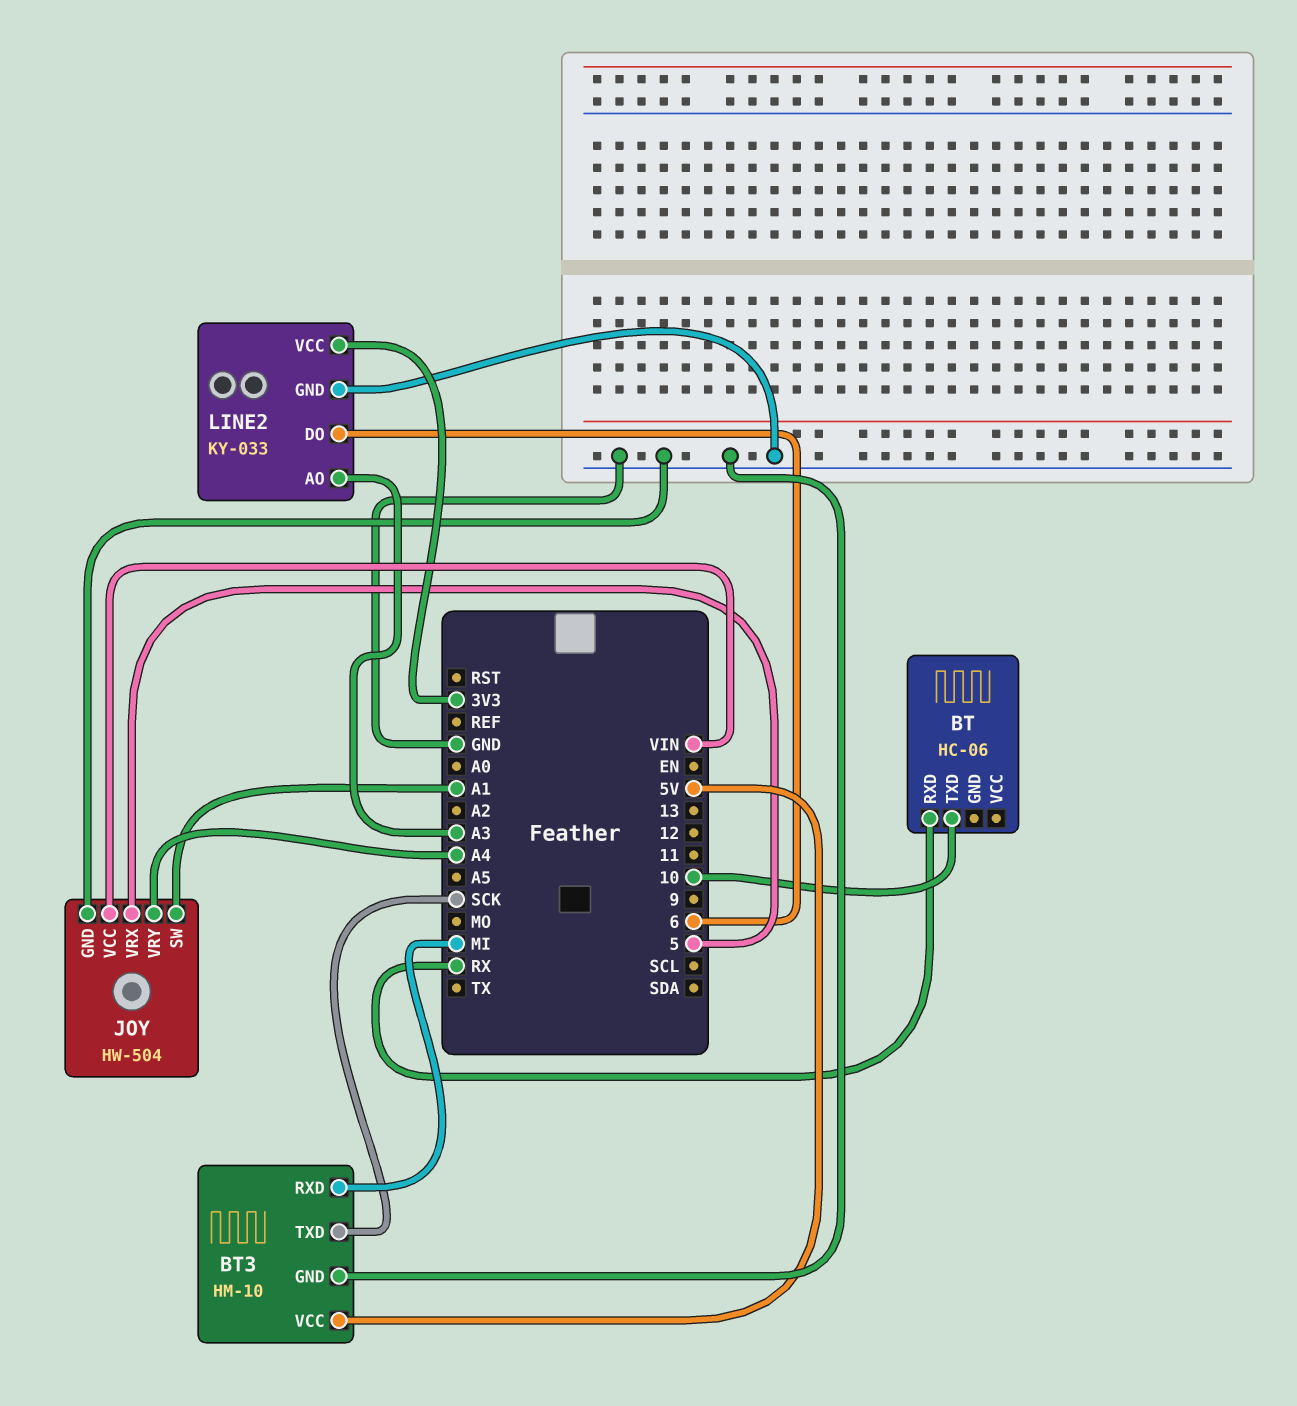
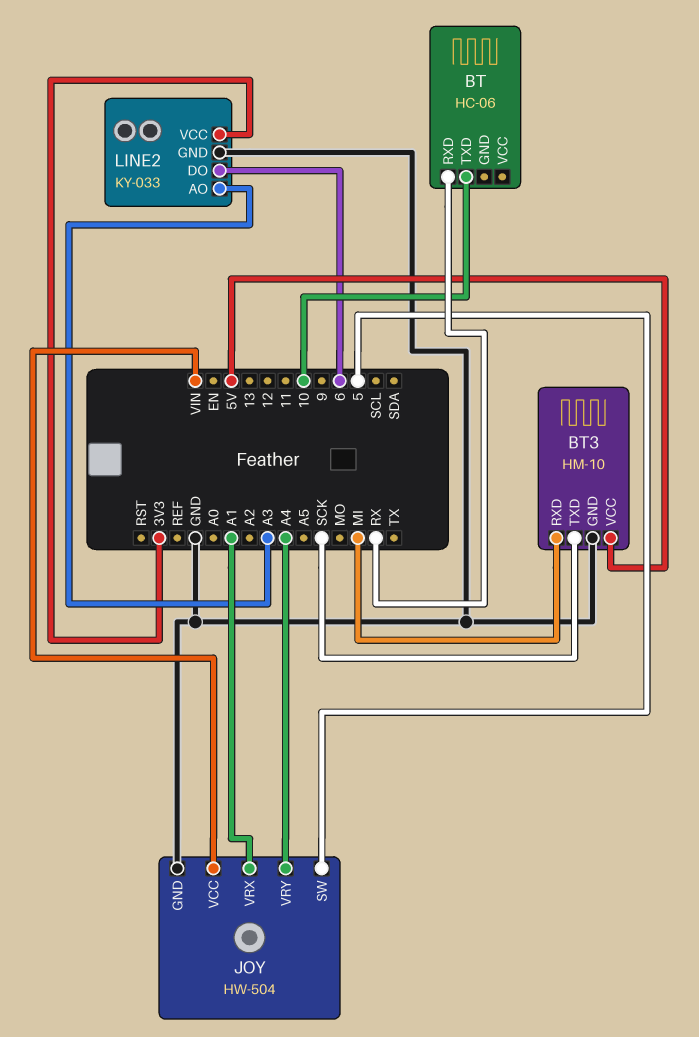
JOY pin SW: A1 -> 5
JOY pin VRX: 5 -> A1

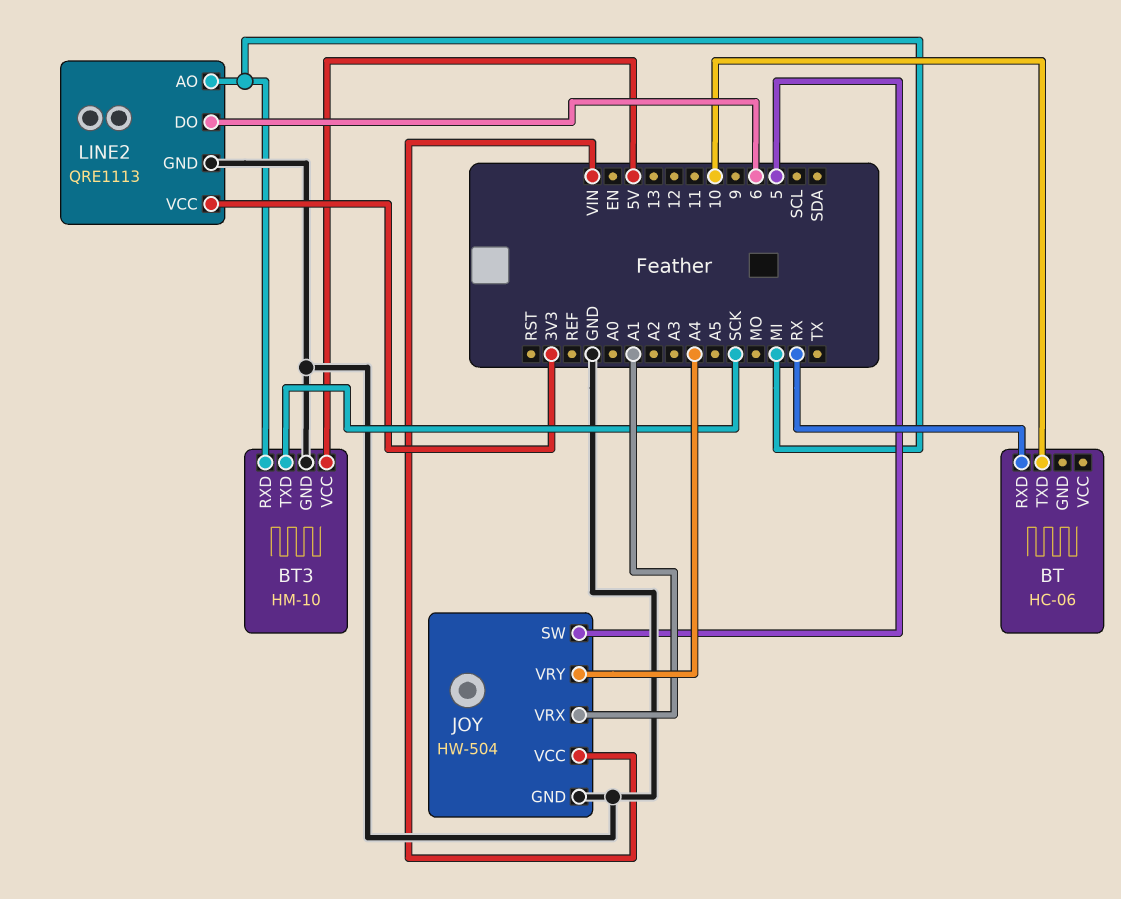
LINE2: KY-033 -> QRE1113
LINE2 pin AO: A3 -> MI

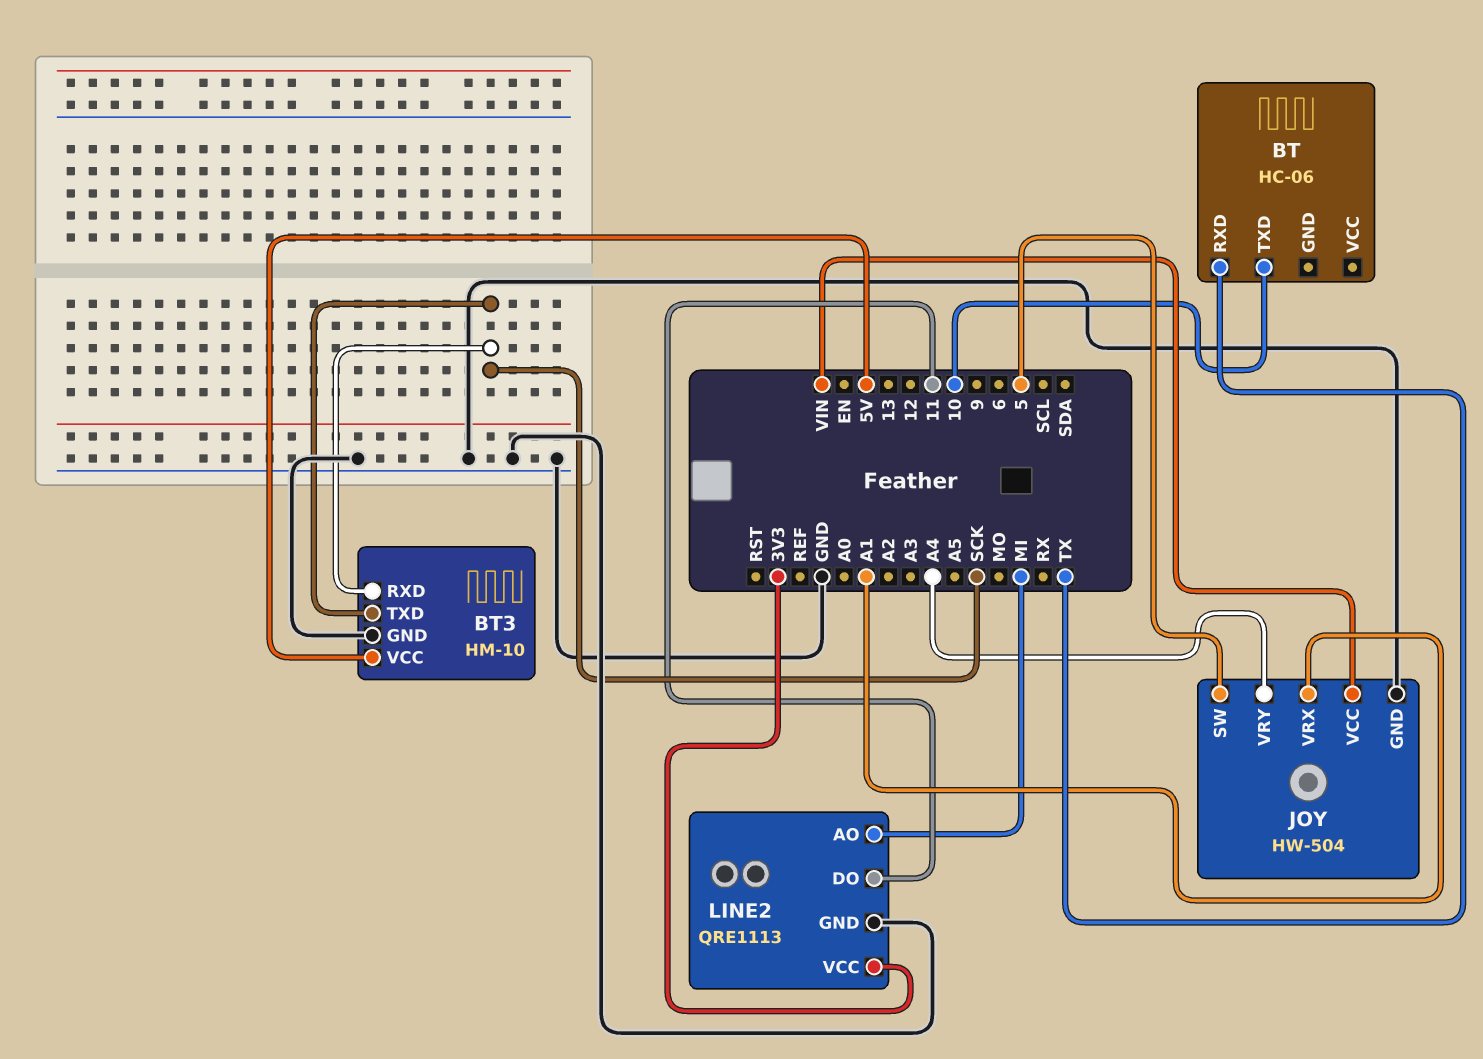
BT pin RXD: RX -> TX
BT3 pin RXD: MI -> SCK
LINE2 pin DO: 6 -> 11

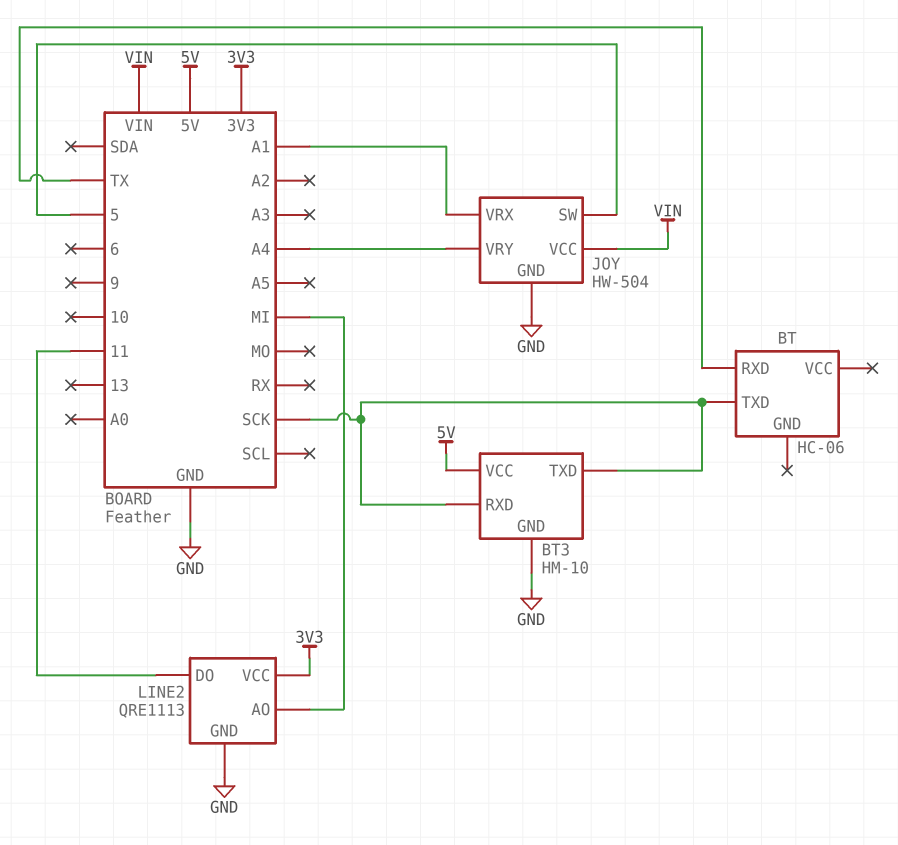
BT pin TXD: 10 -> SCK

